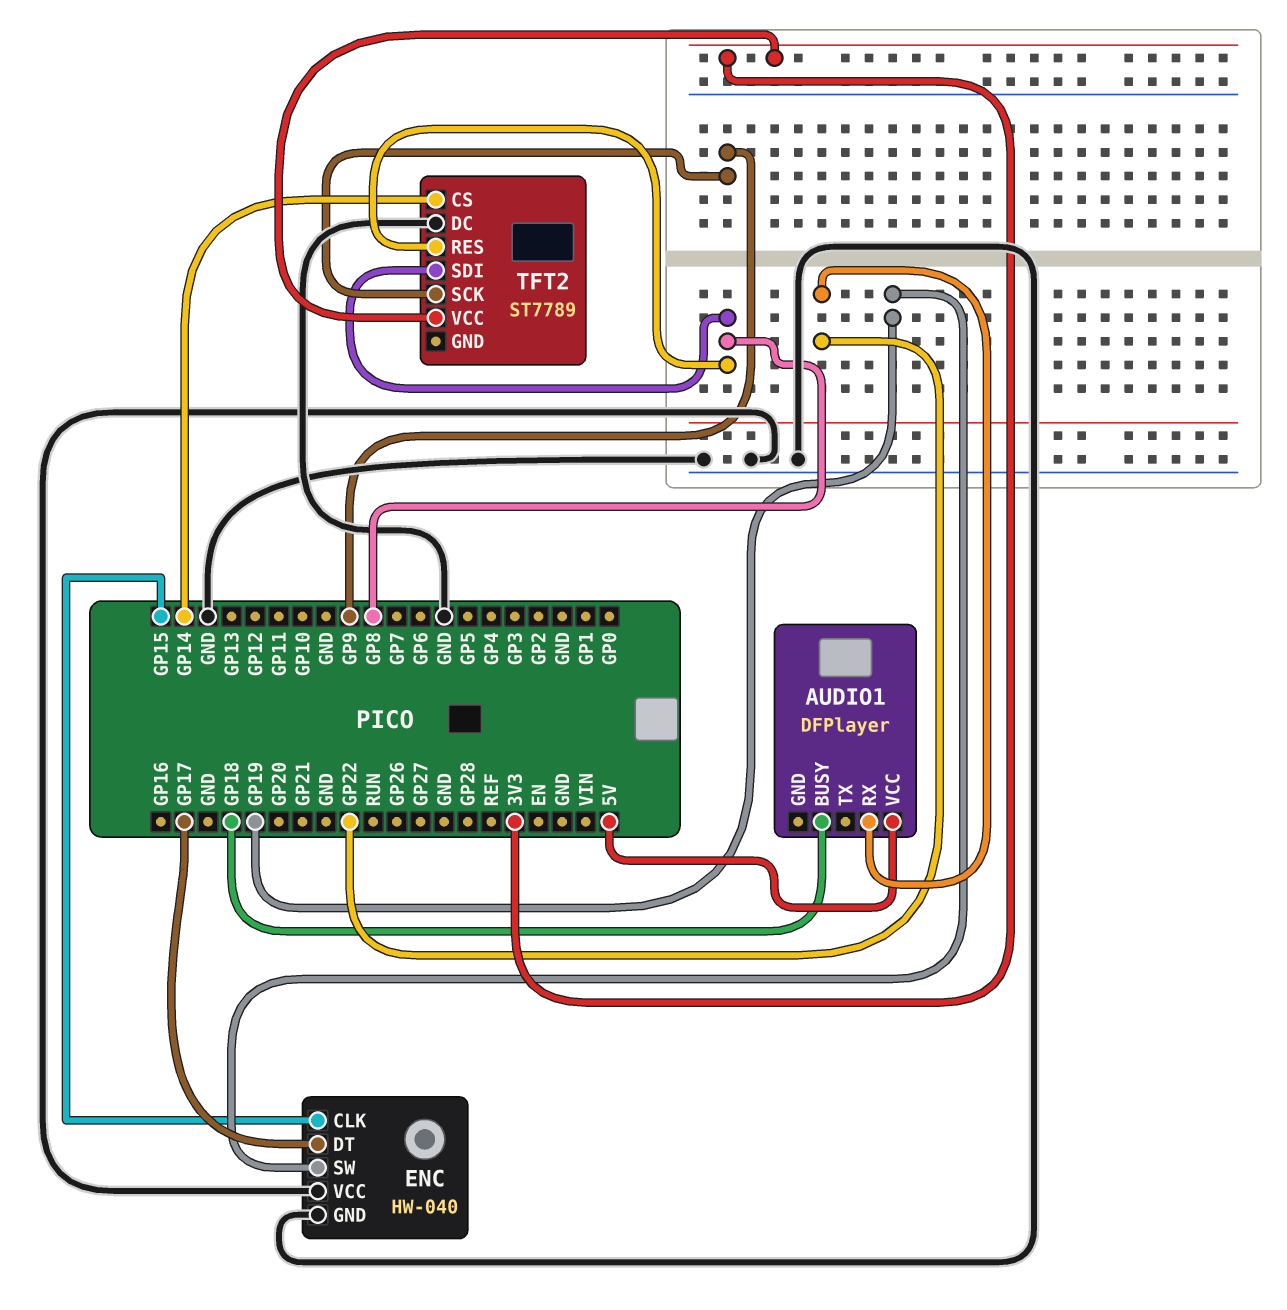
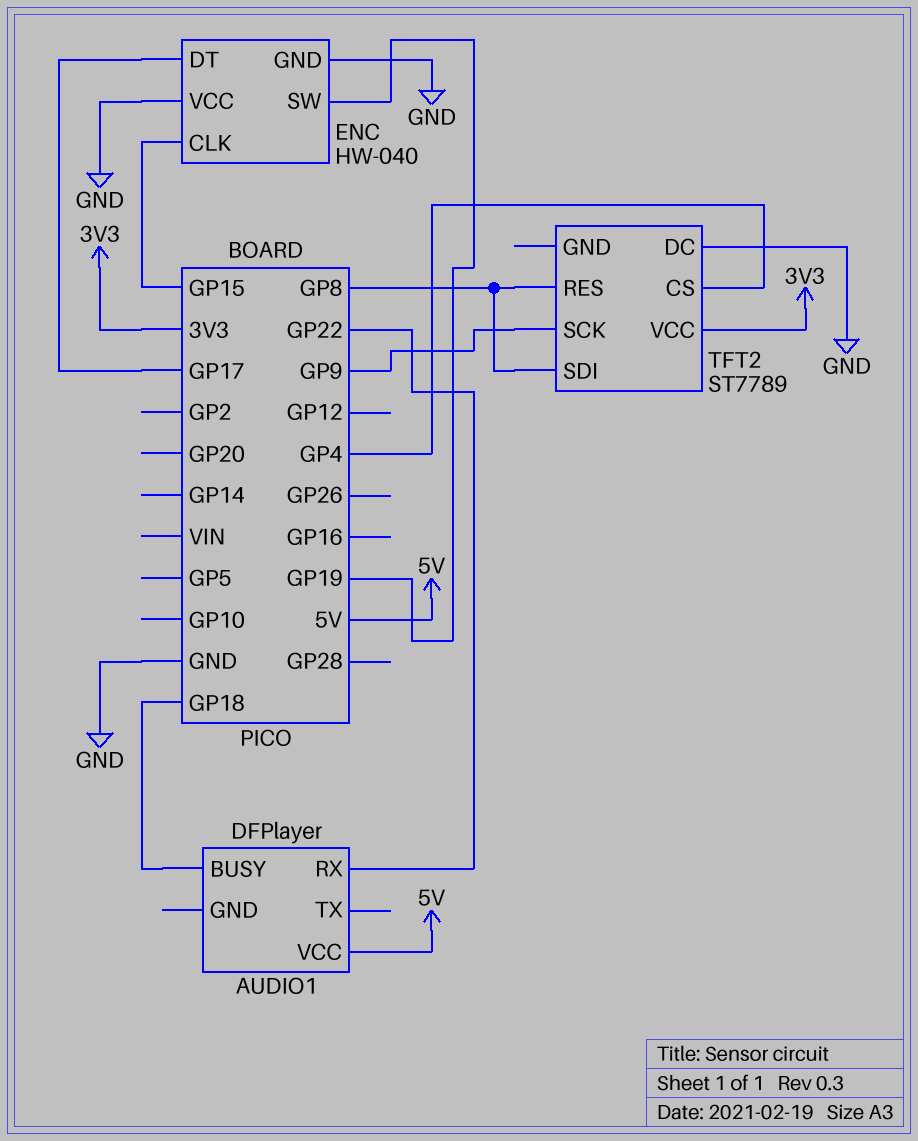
TFT2 pin CS: GP14 -> GP4

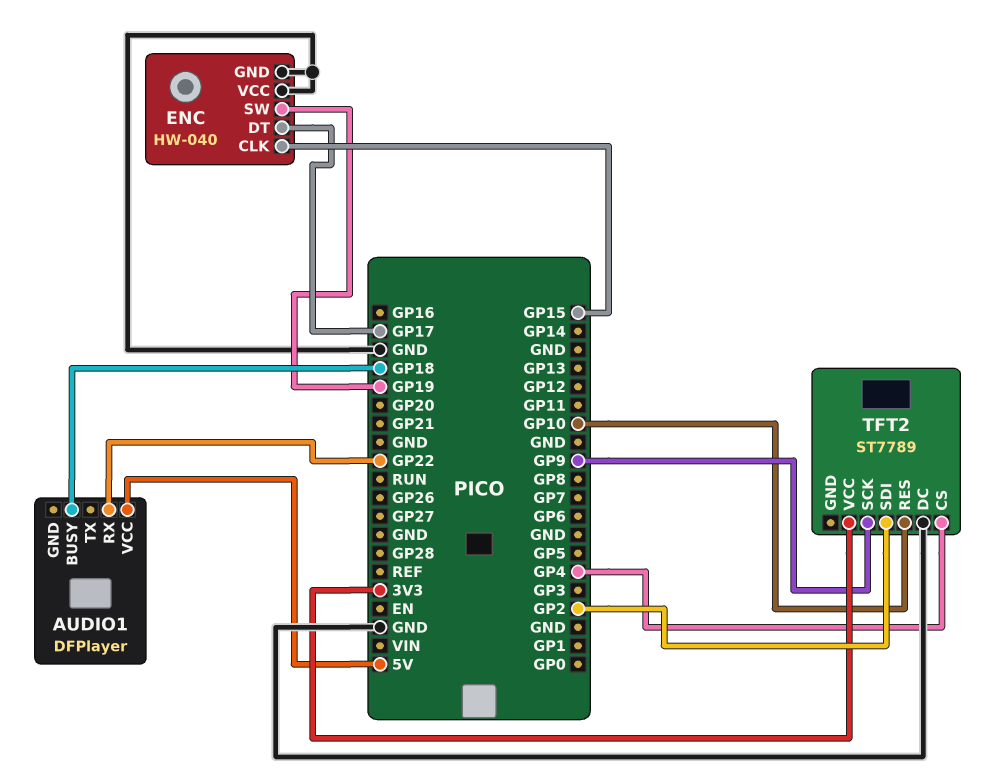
TFT2 pin RES: GP8 -> GP10
TFT2 pin SDI: GP8 -> GP2

